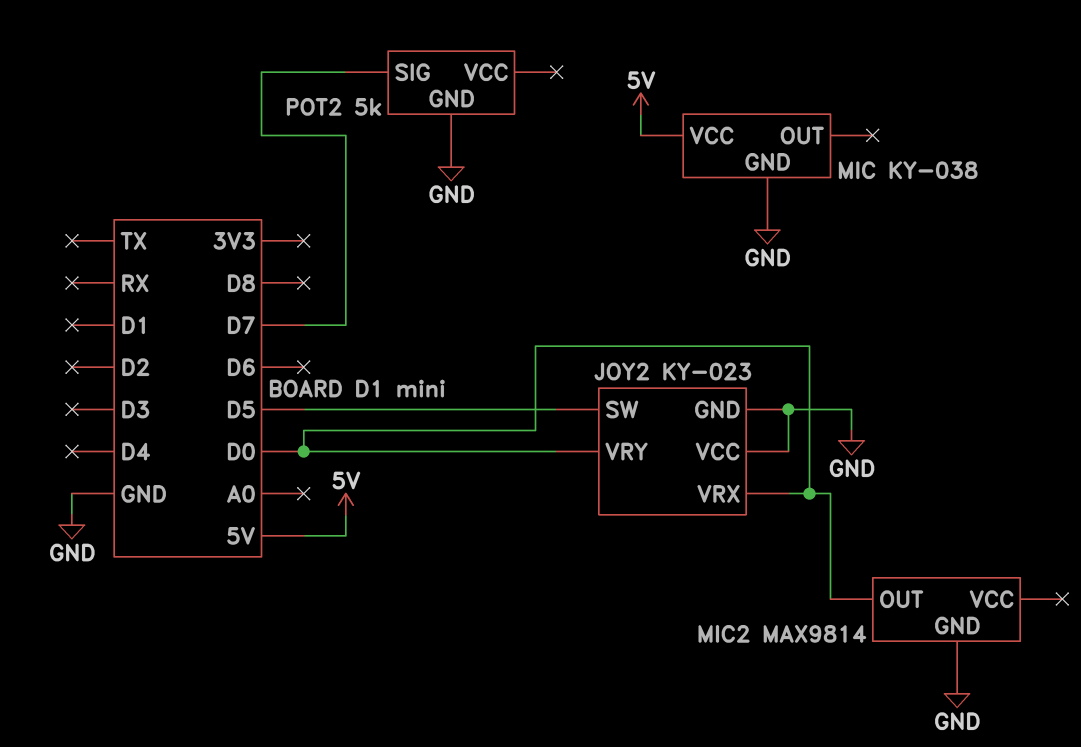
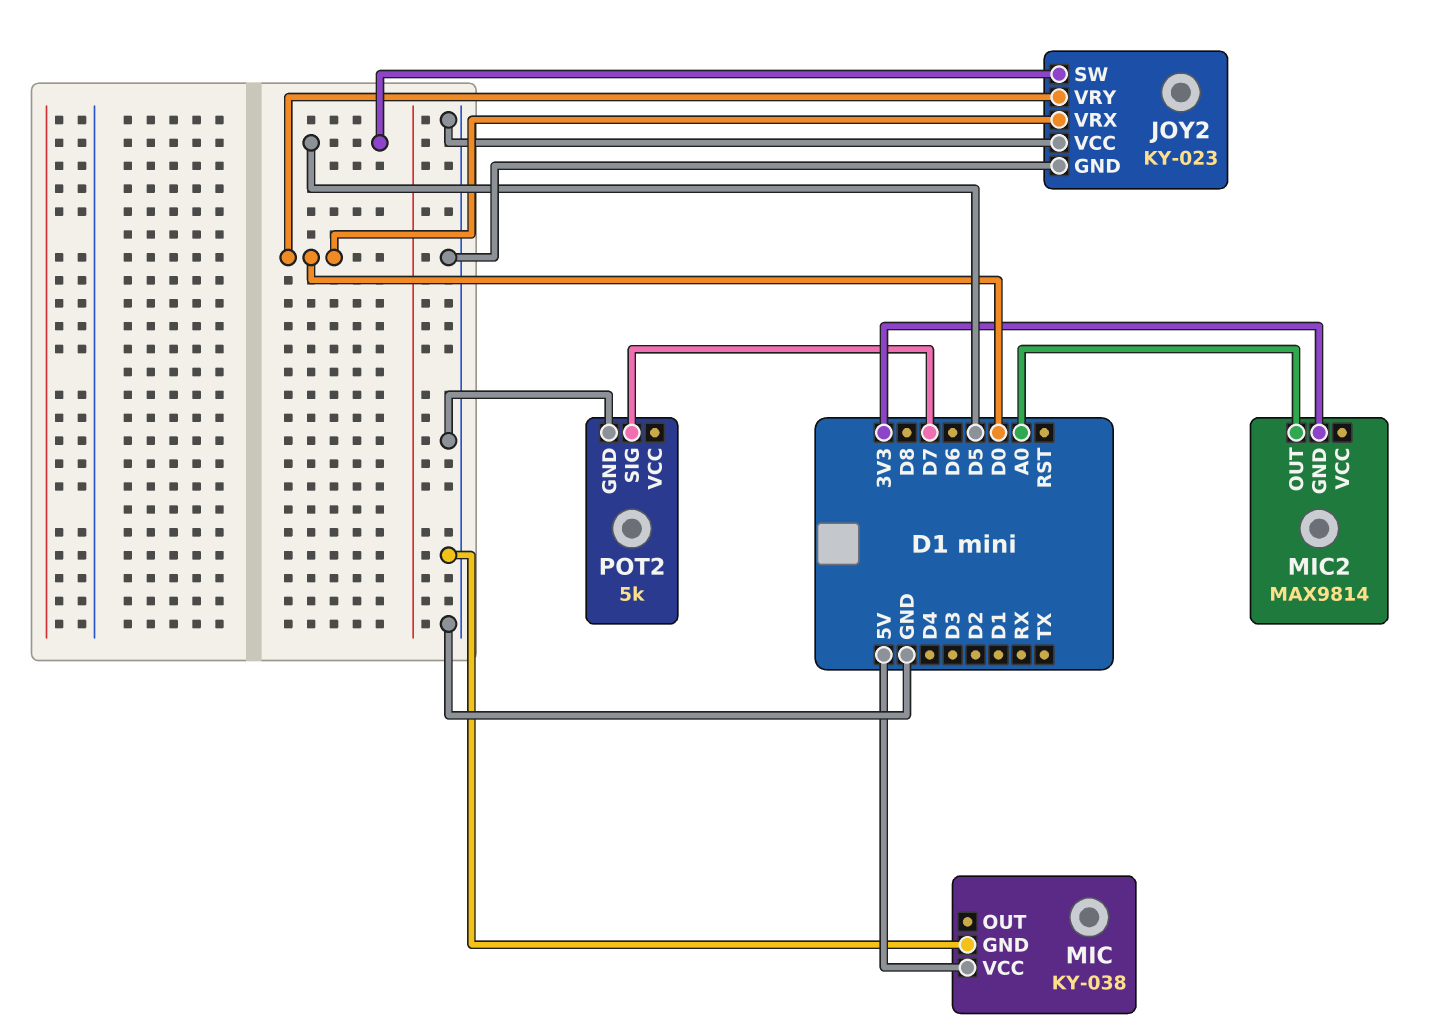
MIC2 pin GND: GND -> 3V3
MIC2 pin OUT: D0 -> A0

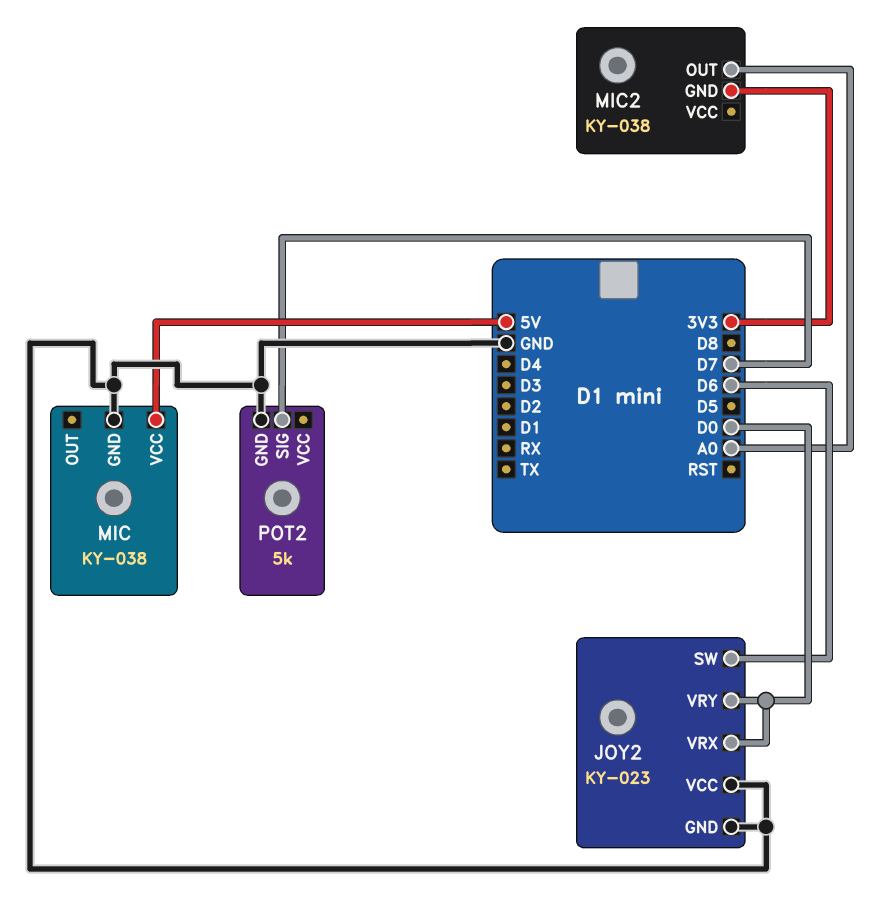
JOY2 pin SW: D5 -> D6
MIC2: MAX9814 -> KY-038

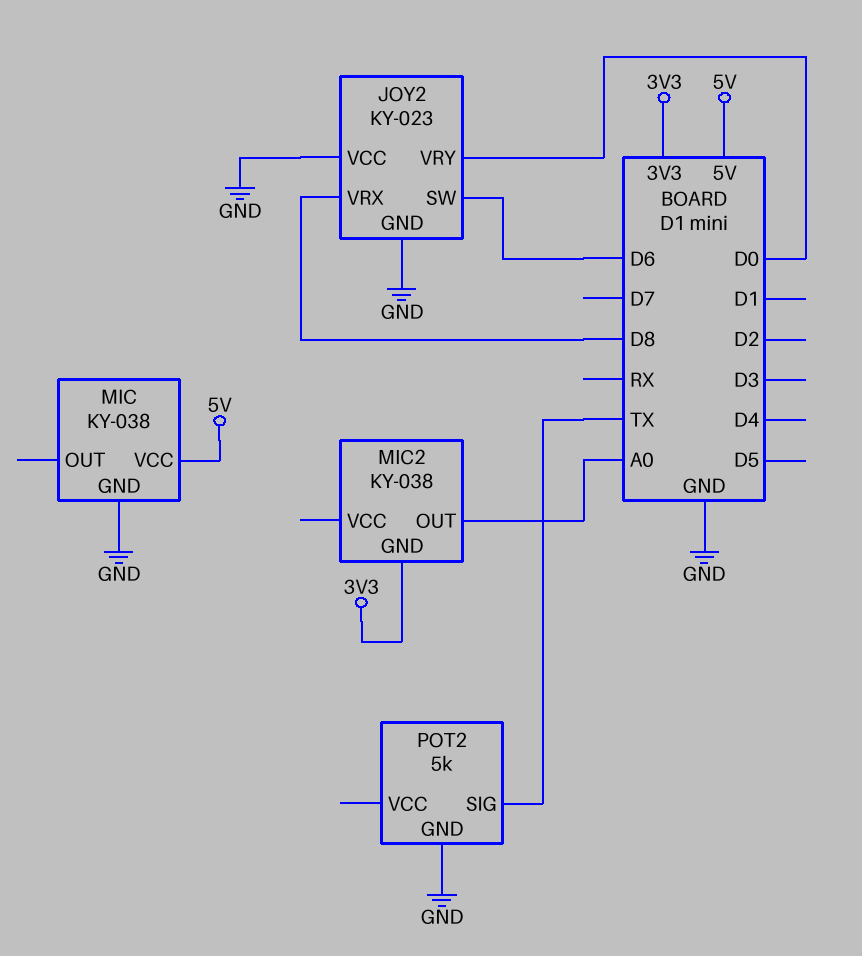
JOY2 pin VRX: D0 -> D8
POT2 pin SIG: D7 -> TX

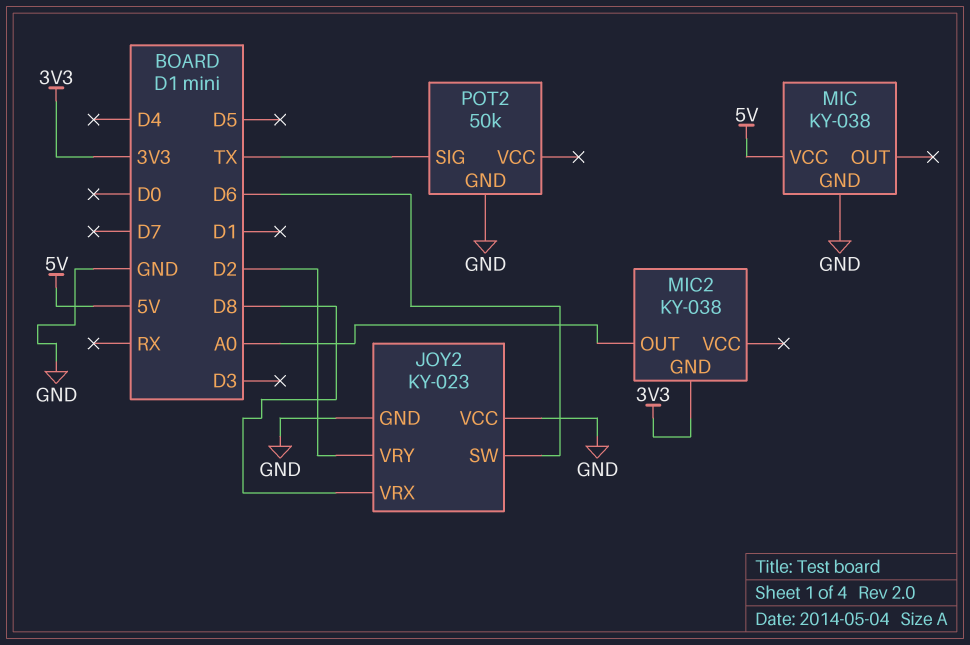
JOY2 pin VRY: D0 -> D2
POT2: 5k -> 50k

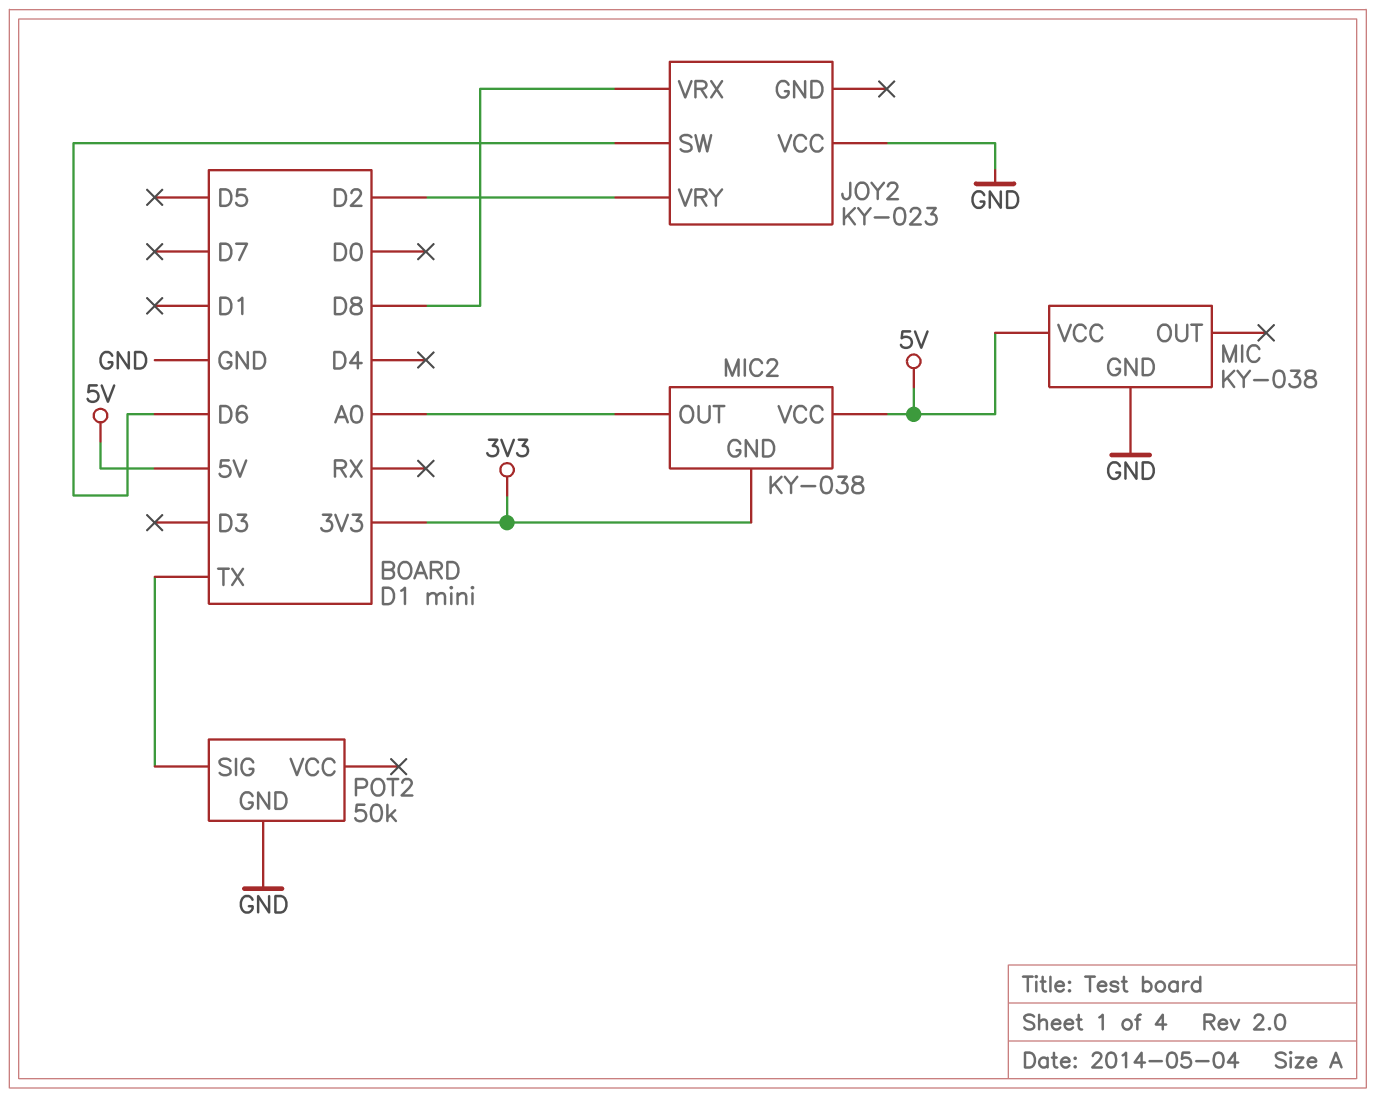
JOY2 pin GND: GND -> none
MIC2 pin VCC: none -> 5V

